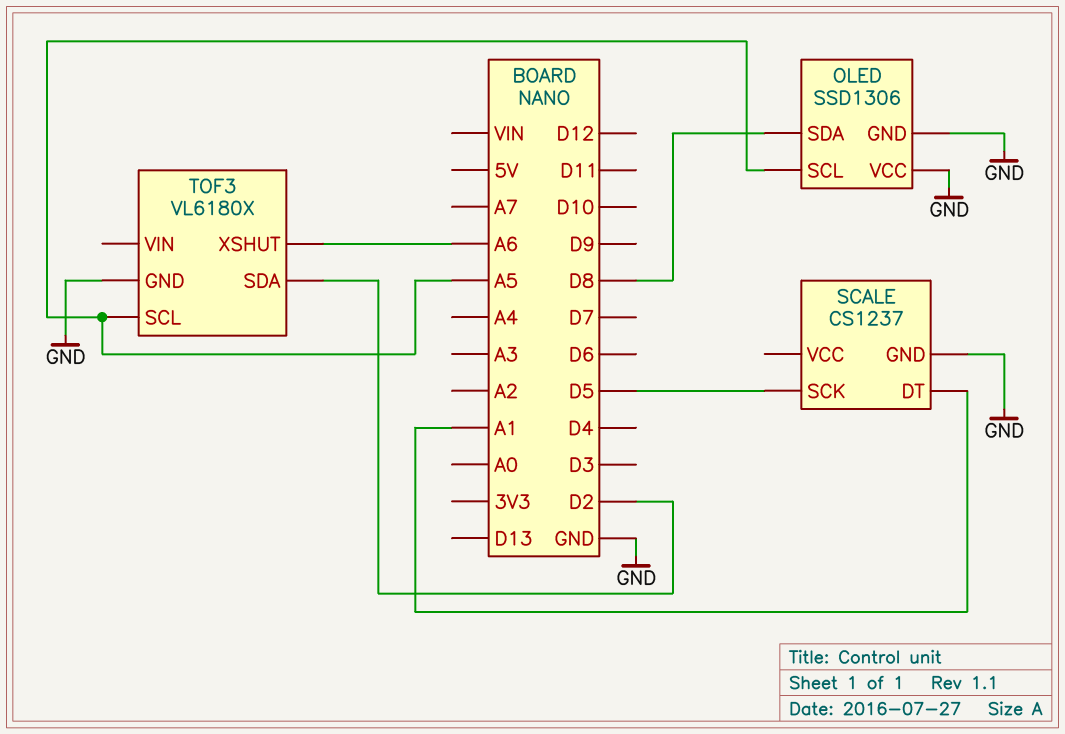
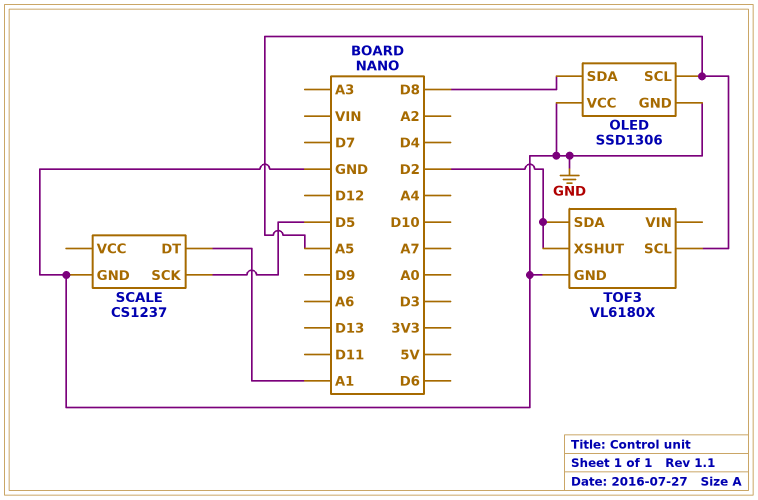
TOF3 pin XSHUT: A6 -> D2

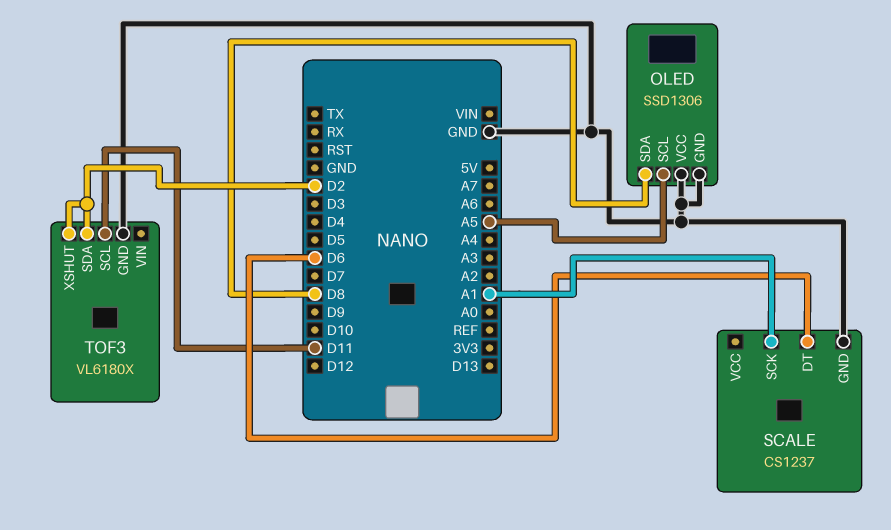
SCALE pin DT: A1 -> D6
SCALE pin SCK: D5 -> A1
TOF3 pin SCL: A5 -> D11

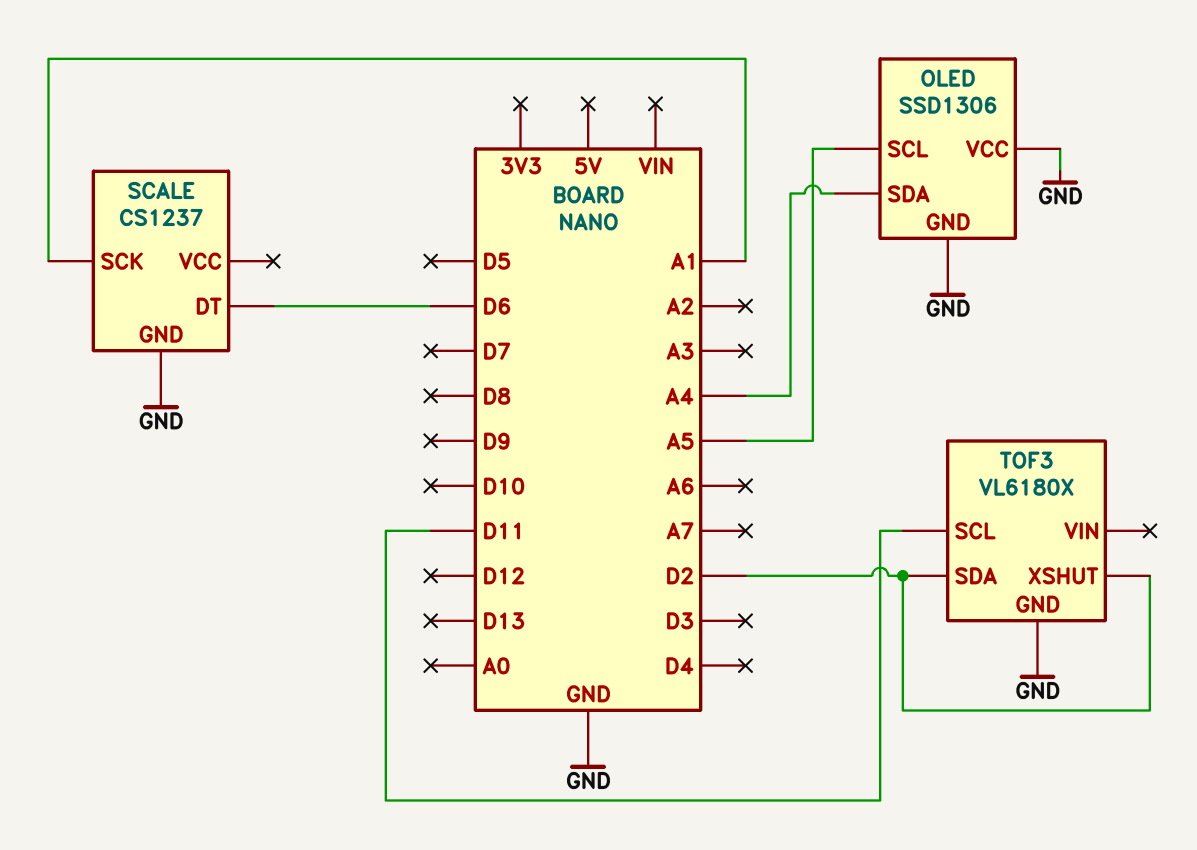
OLED pin SDA: D8 -> A4

